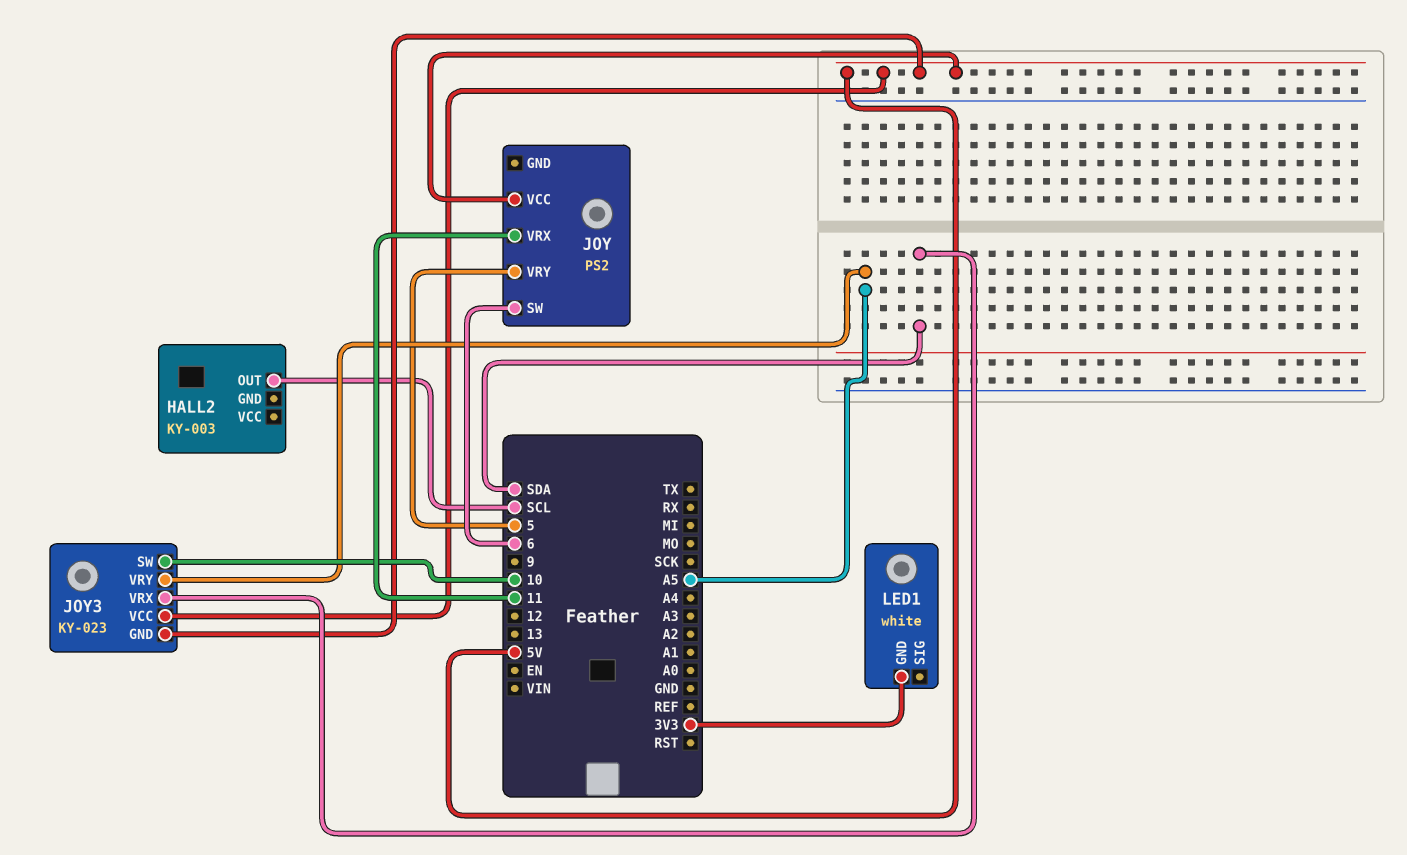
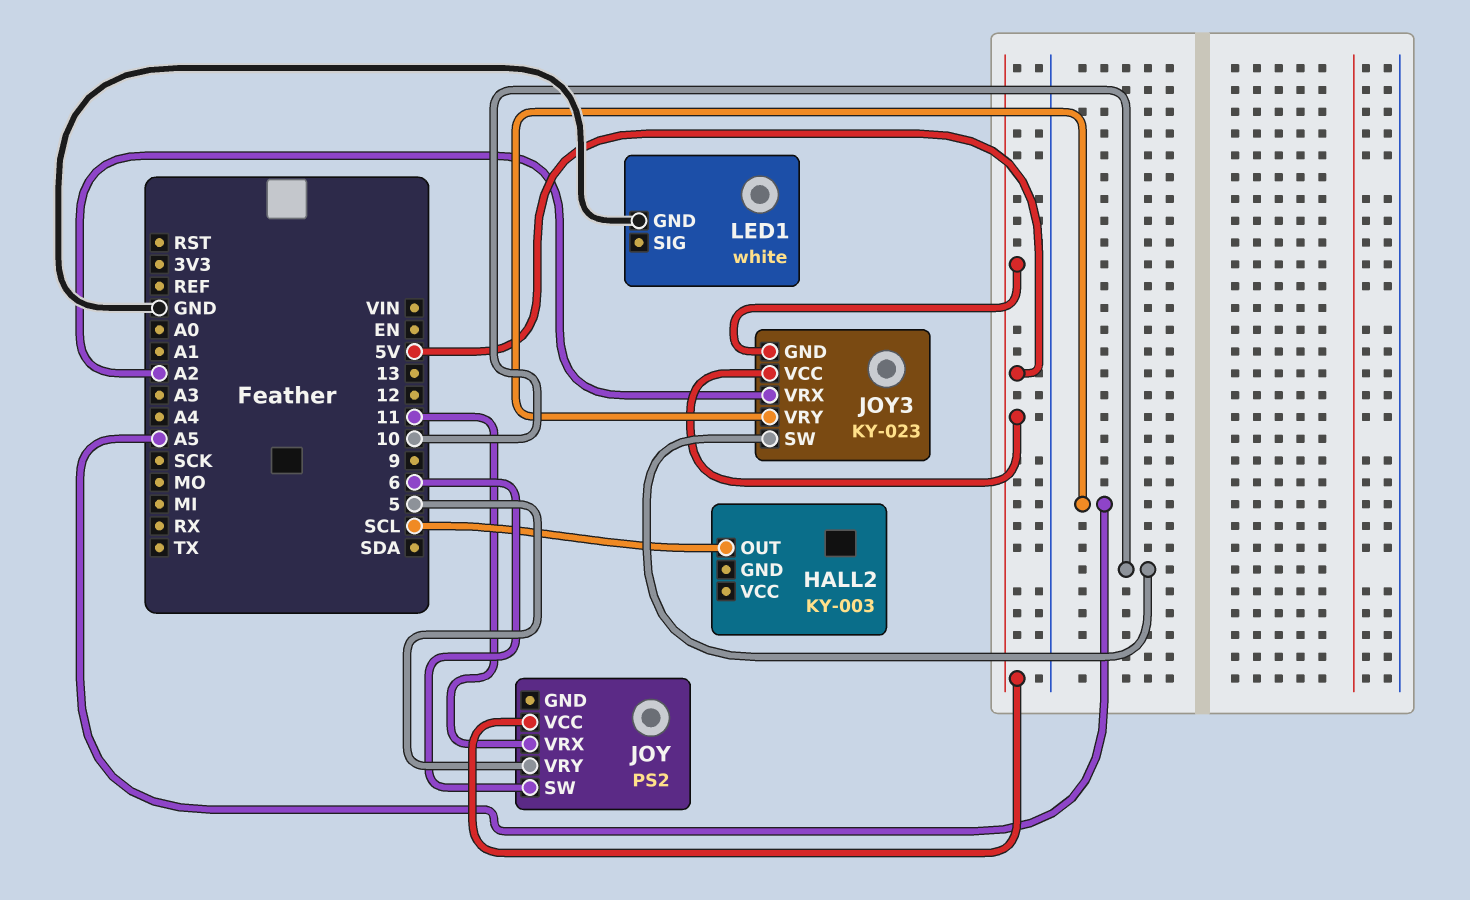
JOY3 pin VRX: SDA -> A2
LED1 pin GND: 3V3 -> GND

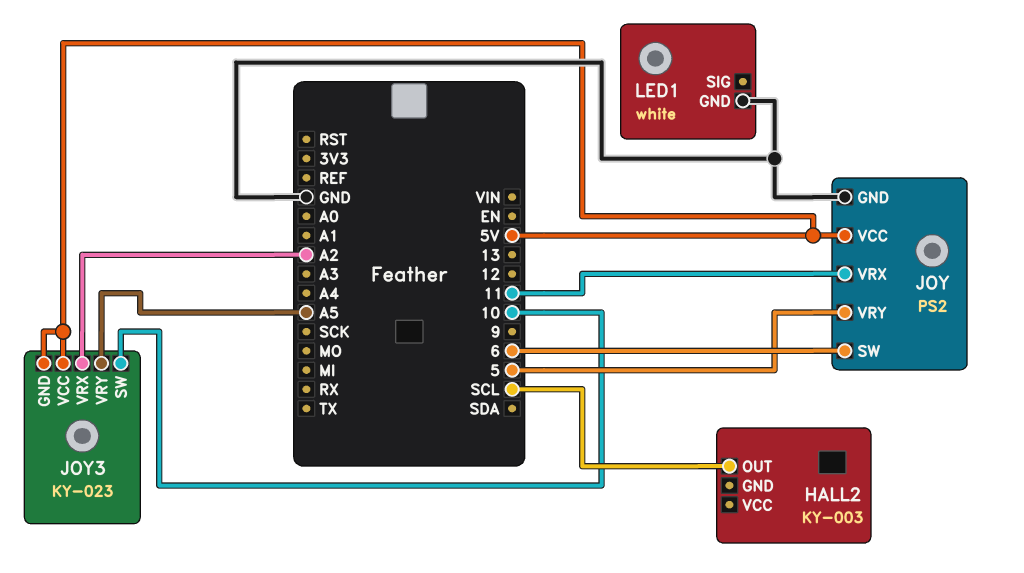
JOY pin GND: none -> GND

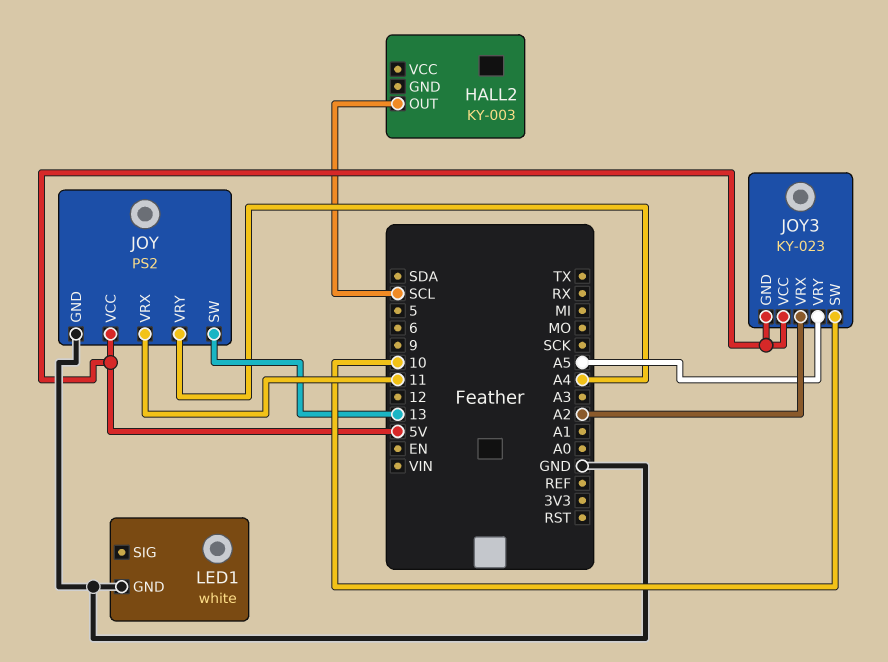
JOY pin SW: 6 -> 13
JOY pin VRY: 5 -> A4

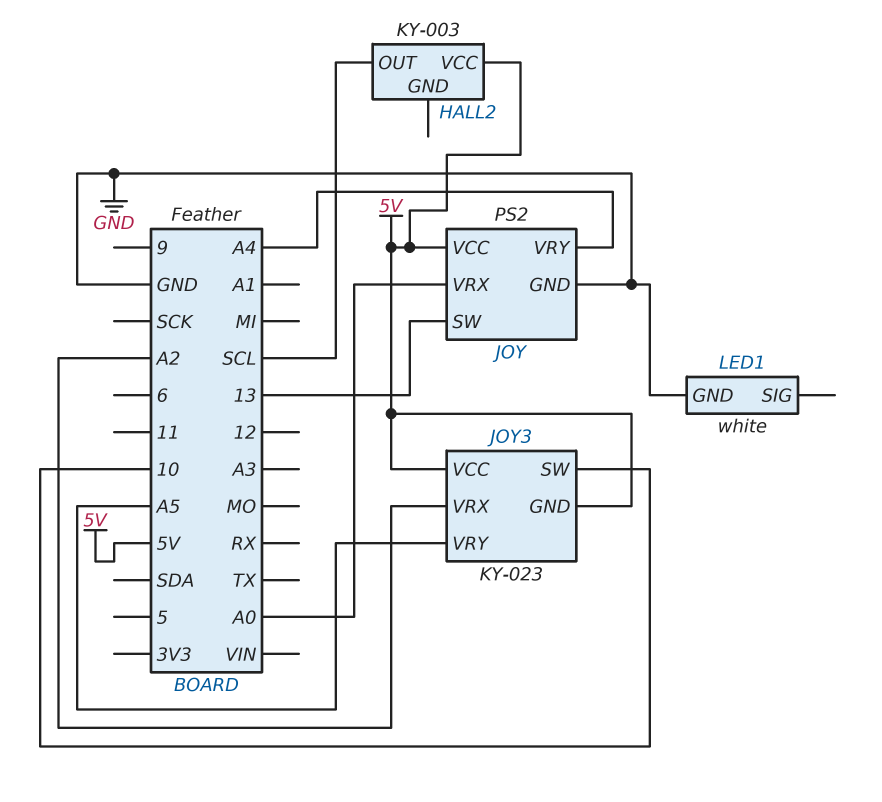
HALL2 pin VCC: none -> 5V
JOY pin VRX: 11 -> A0

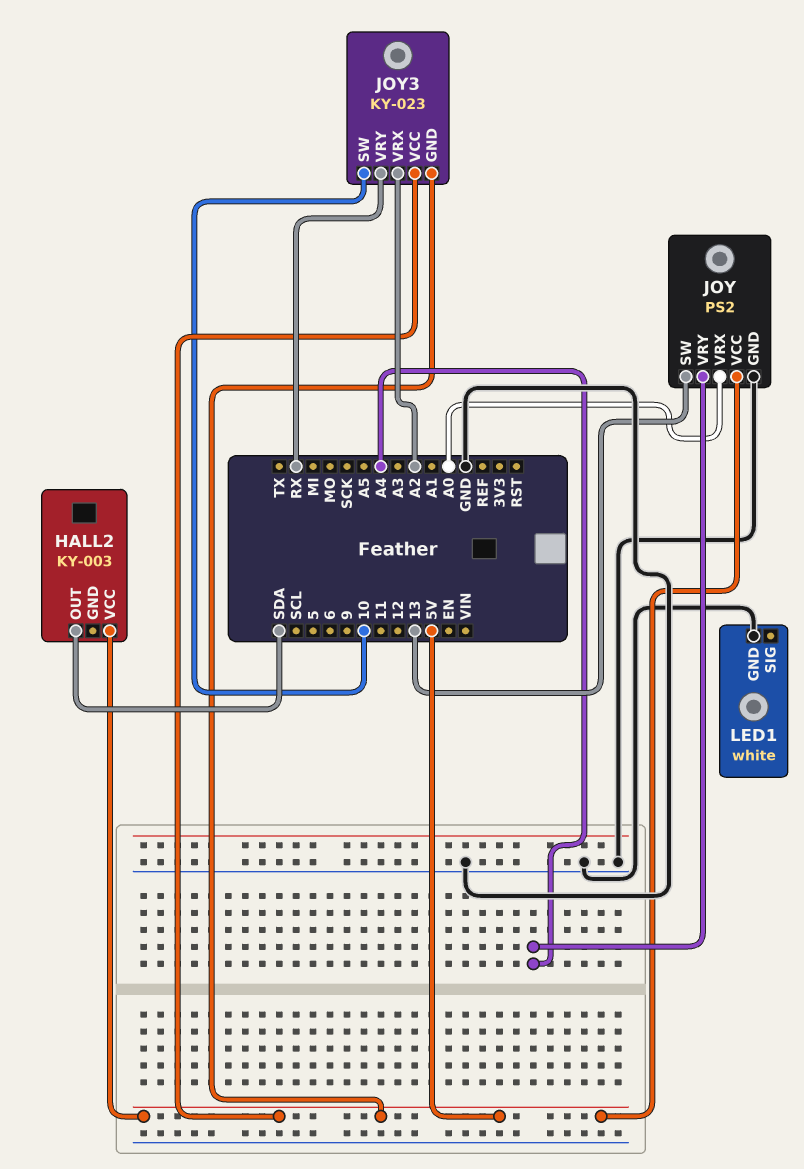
HALL2 pin OUT: SCL -> SDA
JOY3 pin VRY: A5 -> RX

